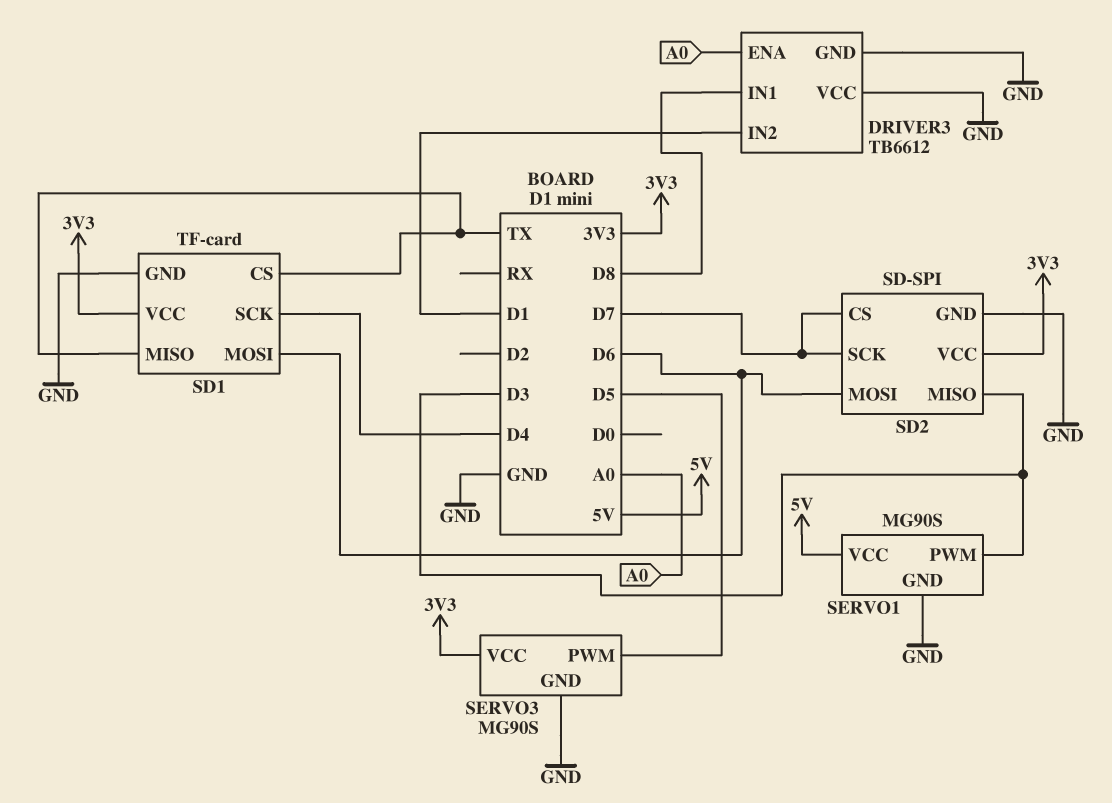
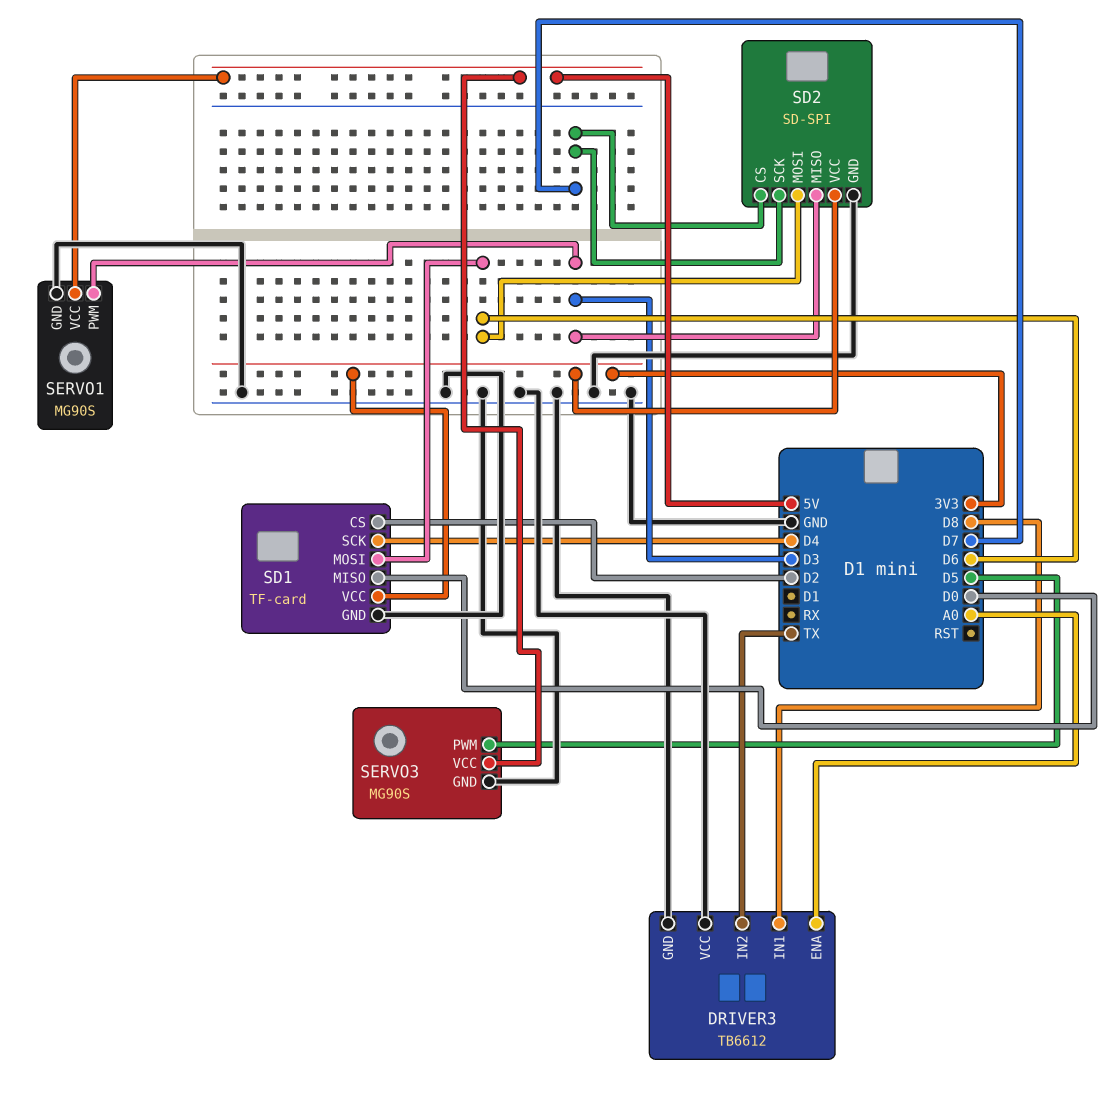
DRIVER3 pin IN2: D1 -> TX
SD1 pin CS: TX -> D2
SD1 pin MISO: TX -> D0
SERVO3 pin VCC: 3V3 -> 5V

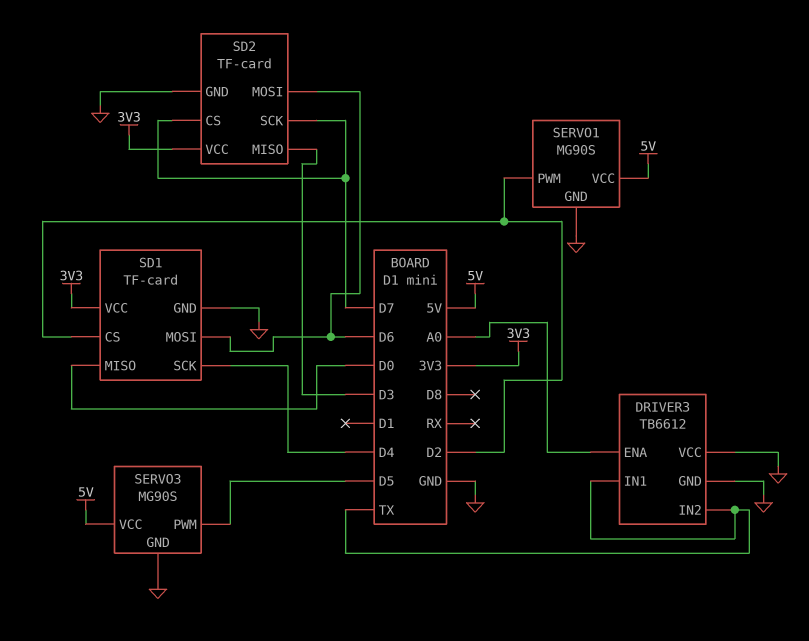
DRIVER3 pin IN1: D8 -> TX
SD2: SD-SPI -> TF-card
SERVO1 pin PWM: D3 -> D2

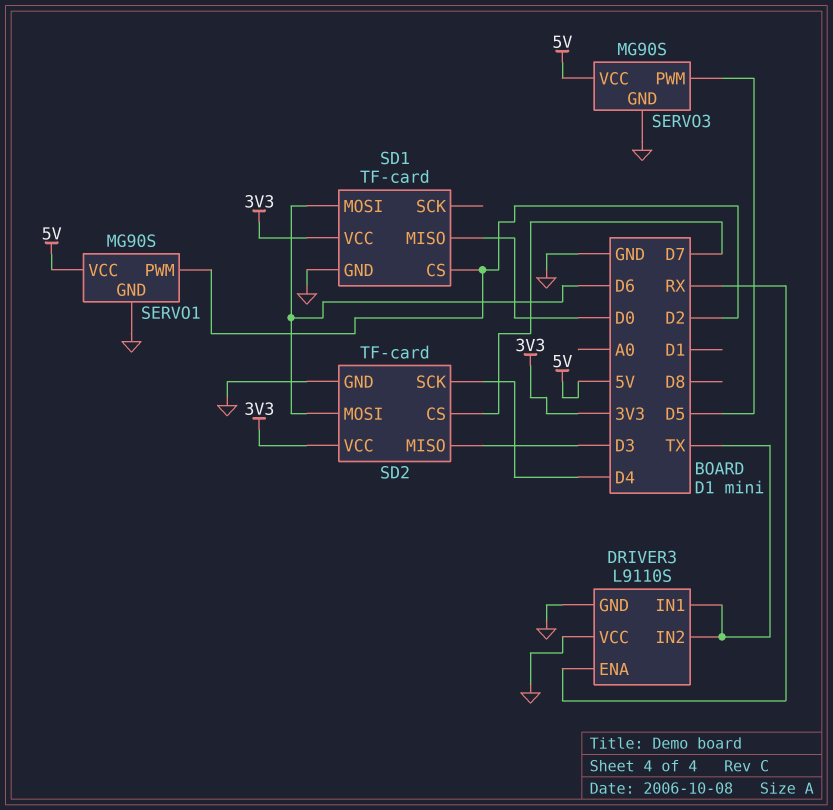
DRIVER3: TB6612 -> L9110S
DRIVER3 pin ENA: A0 -> RX
SD1 pin SCK: D4 -> none
SD2 pin SCK: D7 -> D4

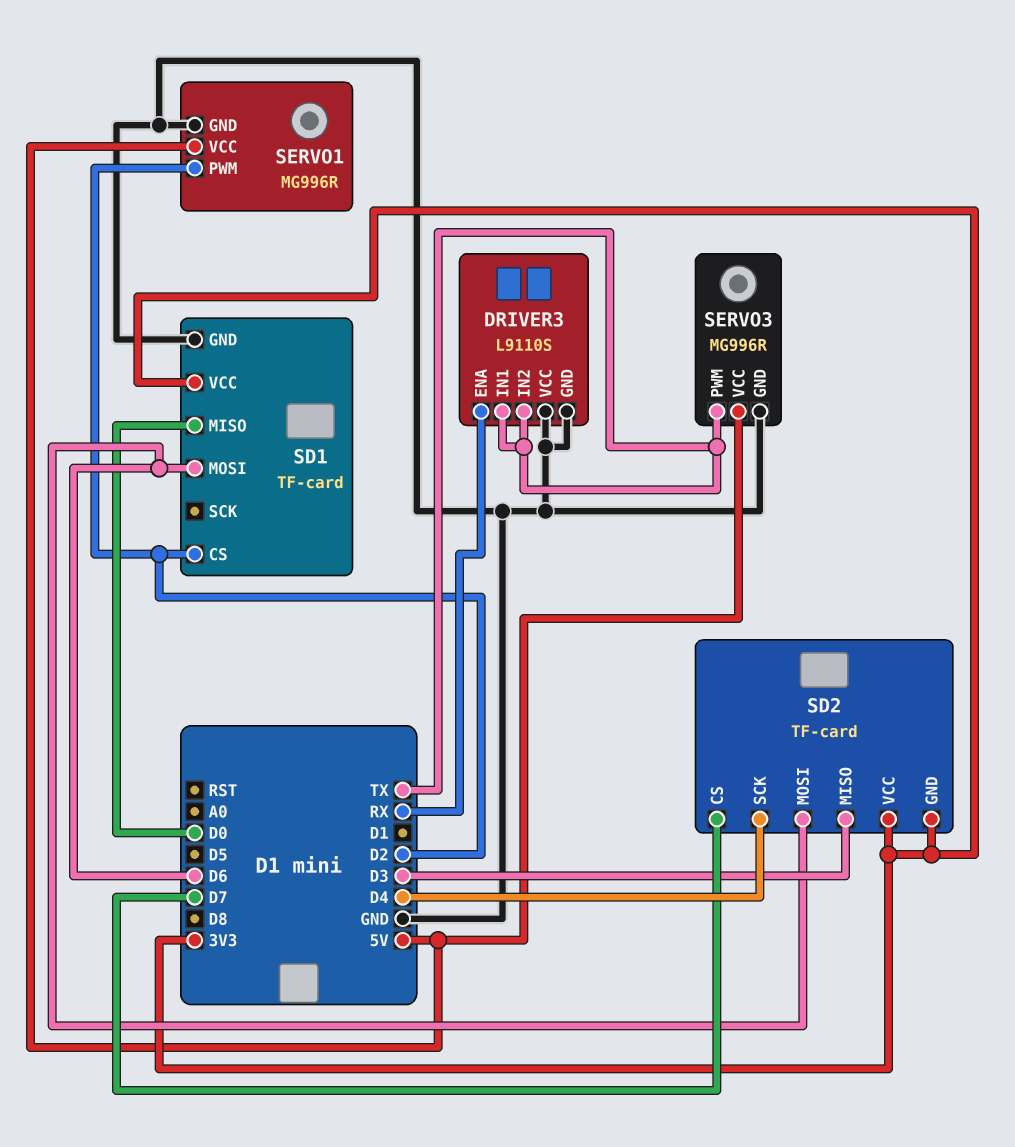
SD2 pin GND: GND -> 3V3
SERVO1: MG90S -> MG996R
SERVO3: MG90S -> MG996R
SERVO3 pin PWM: D5 -> TX

